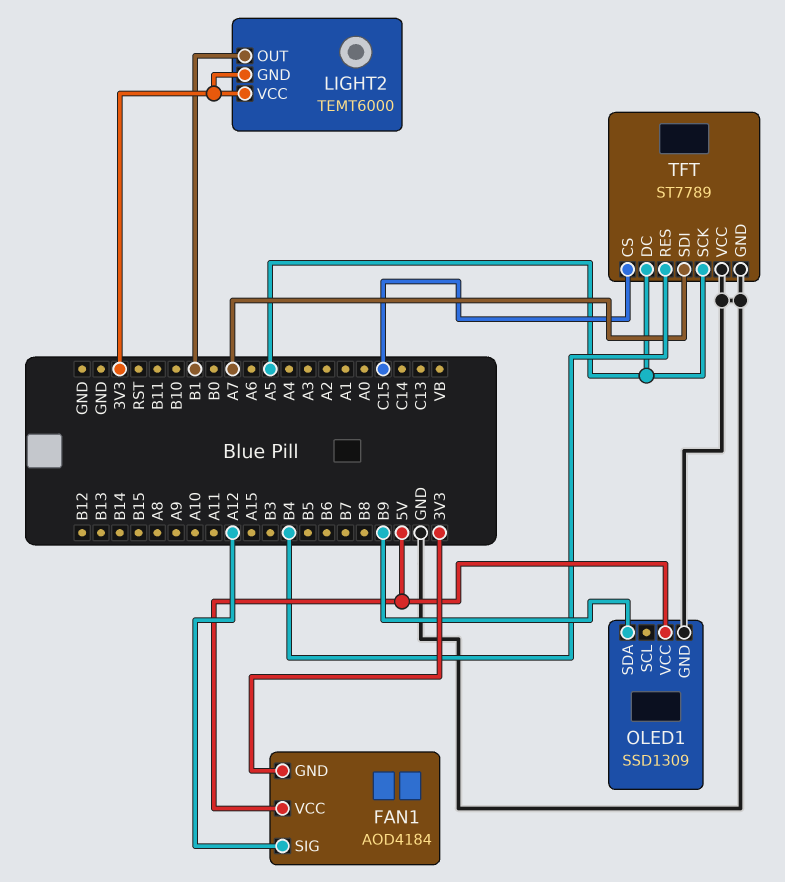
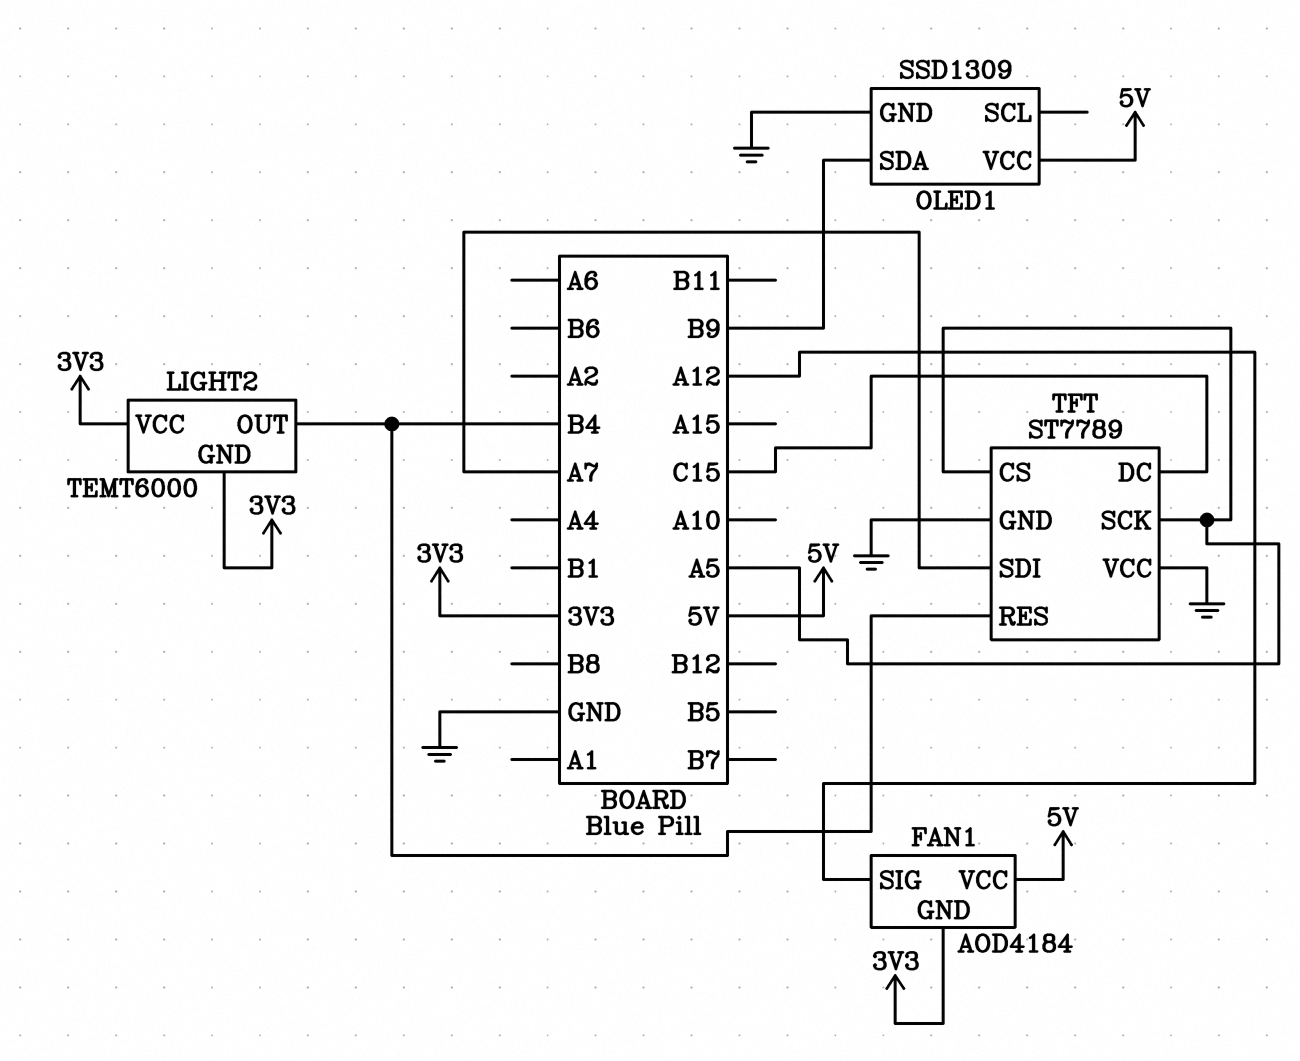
LIGHT2 pin OUT: B1 -> B4
TFT pin CS: C15 -> A5
TFT pin DC: A5 -> C15

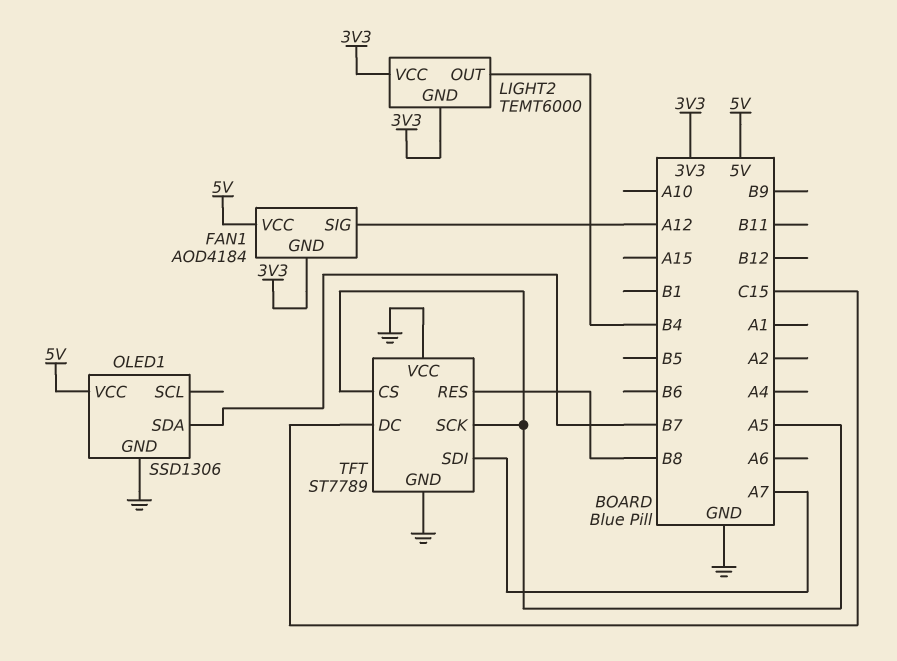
OLED1: SSD1309 -> SSD1306
OLED1 pin SDA: B9 -> B7
TFT pin RES: B4 -> B8

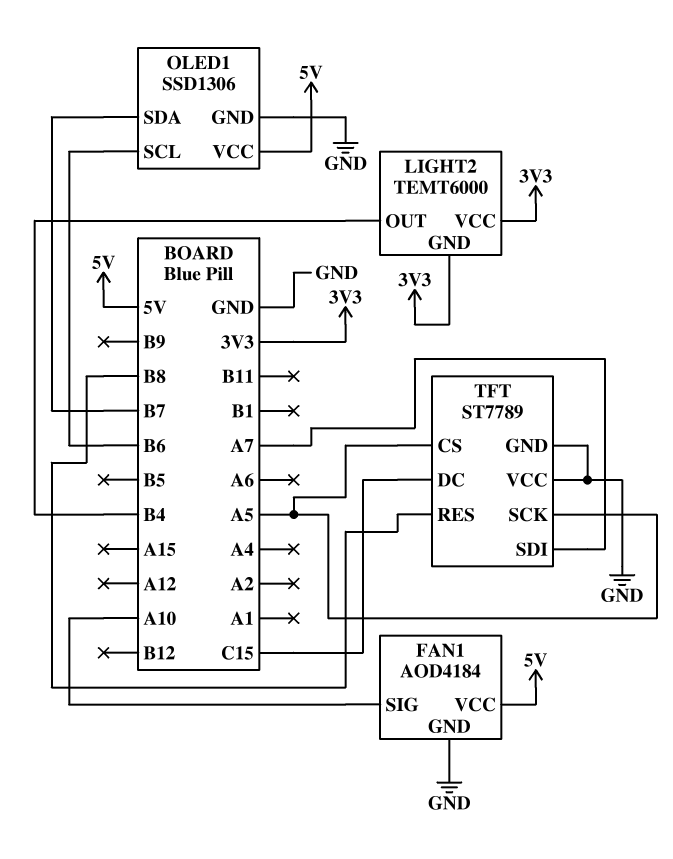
FAN1 pin GND: 3V3 -> GND
FAN1 pin SIG: A12 -> A10
OLED1 pin SCL: none -> B6

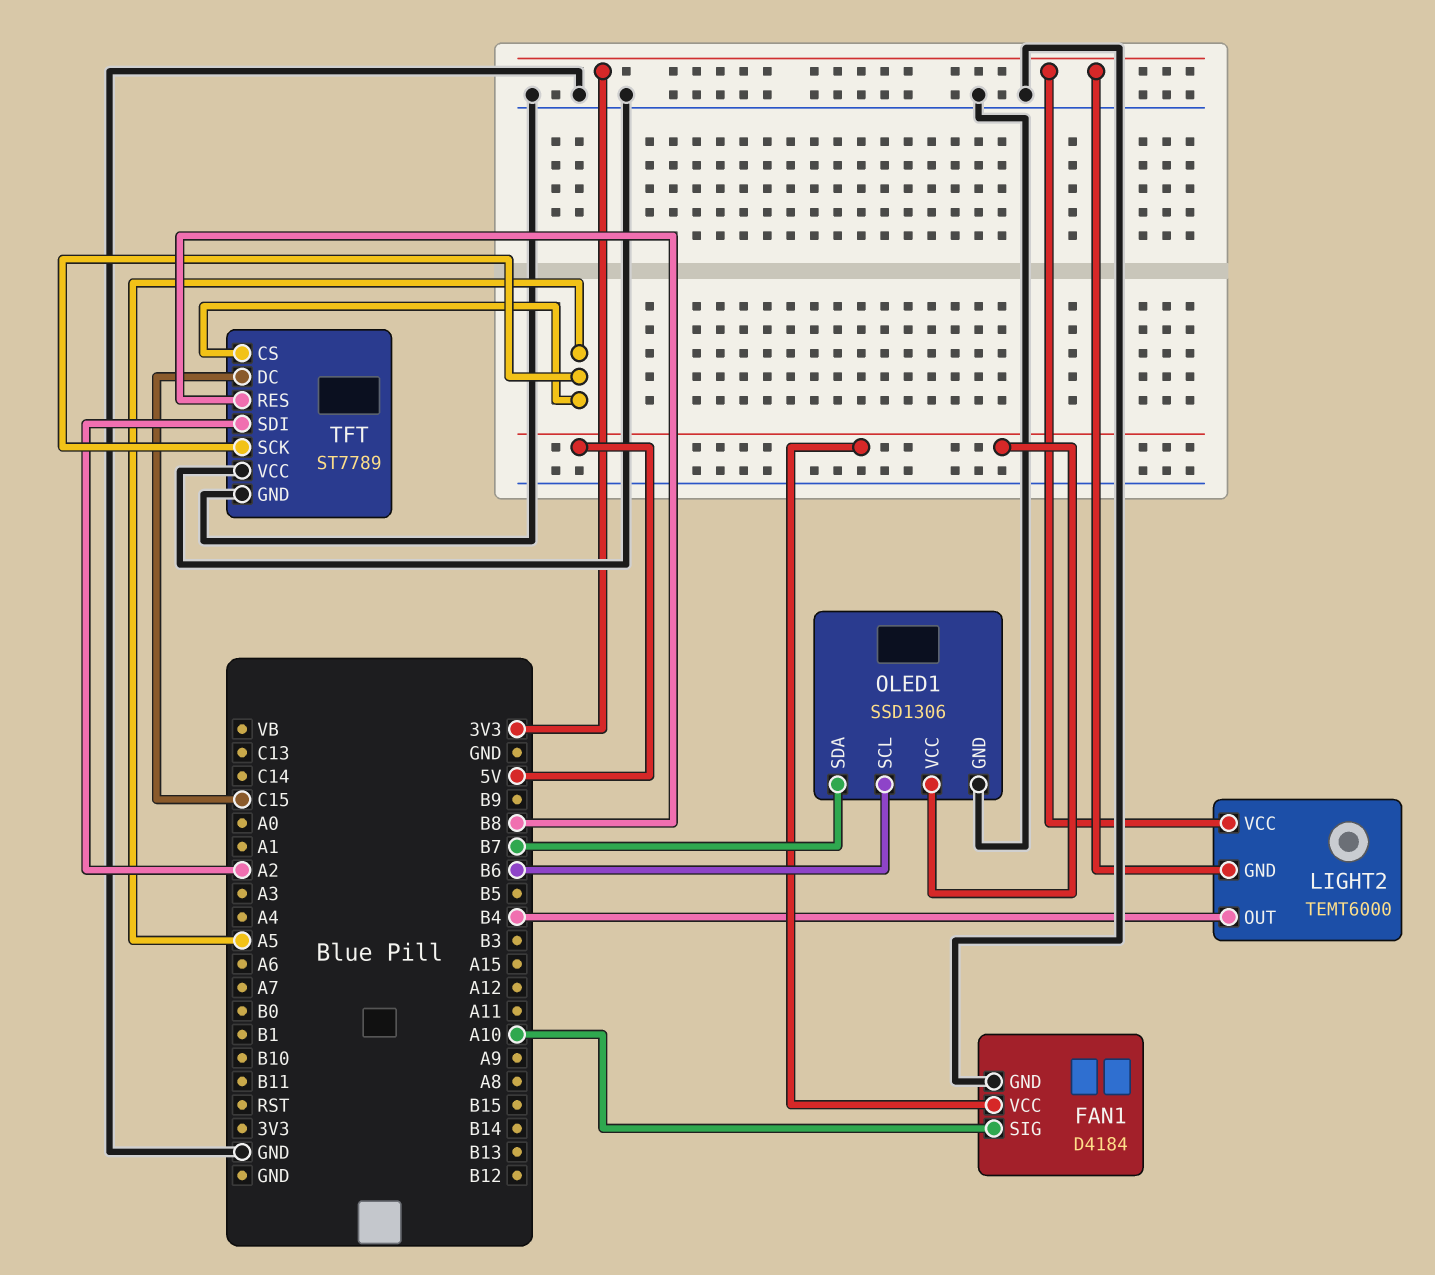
FAN1: AOD4184 -> D4184
TFT pin SDI: A7 -> A2

